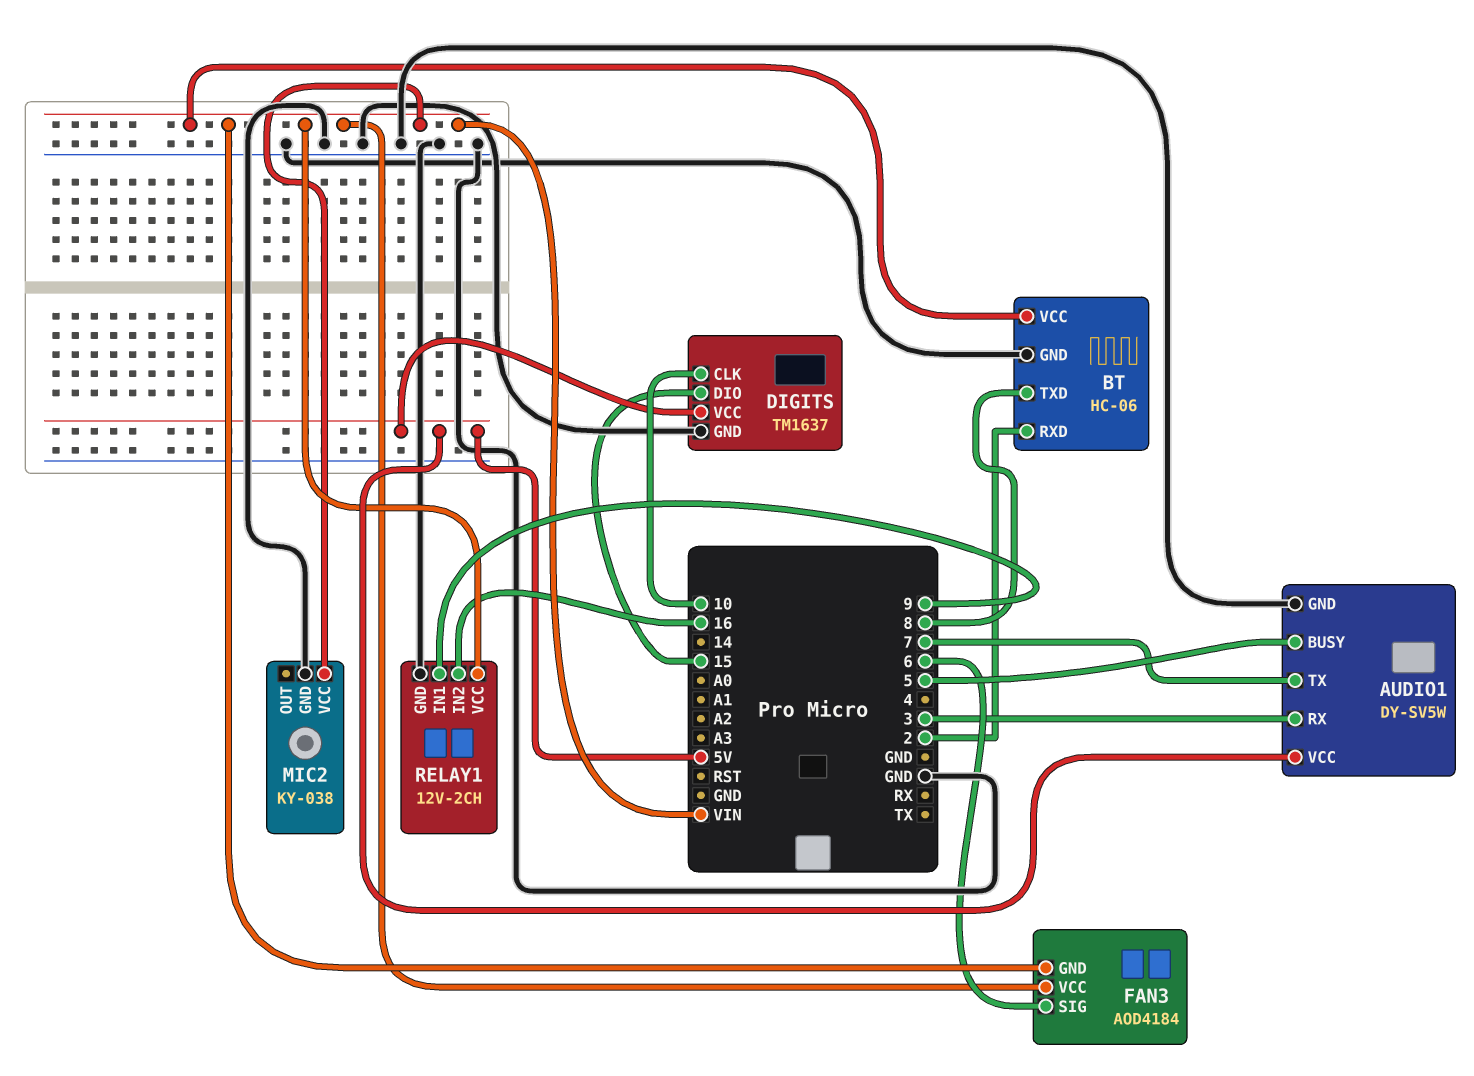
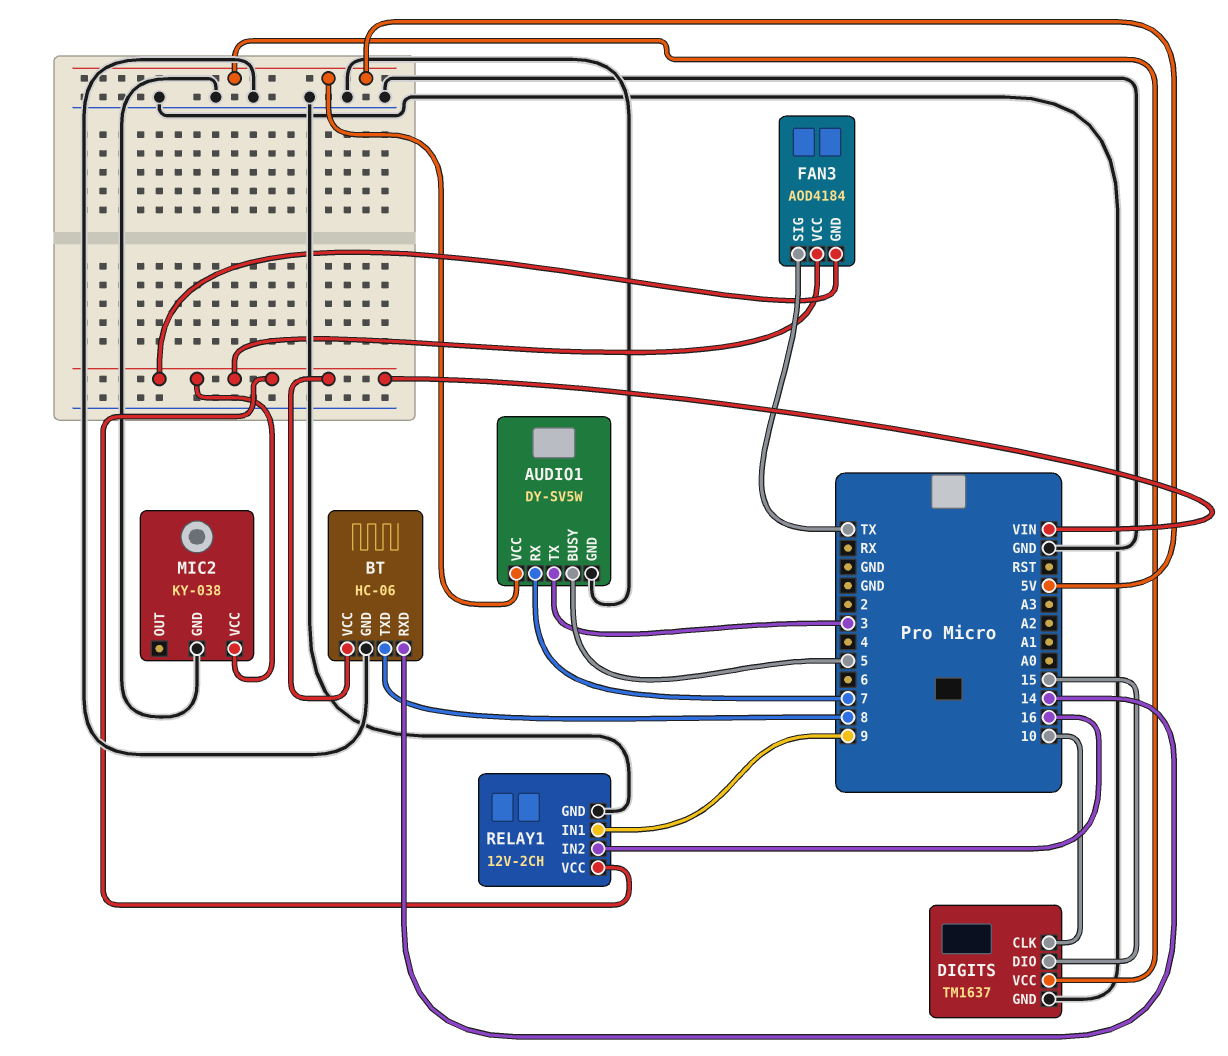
AUDIO1 pin RX: 3 -> 7
AUDIO1 pin TX: 7 -> 3
BT pin RXD: 2 -> 14
FAN3 pin SIG: 6 -> TX

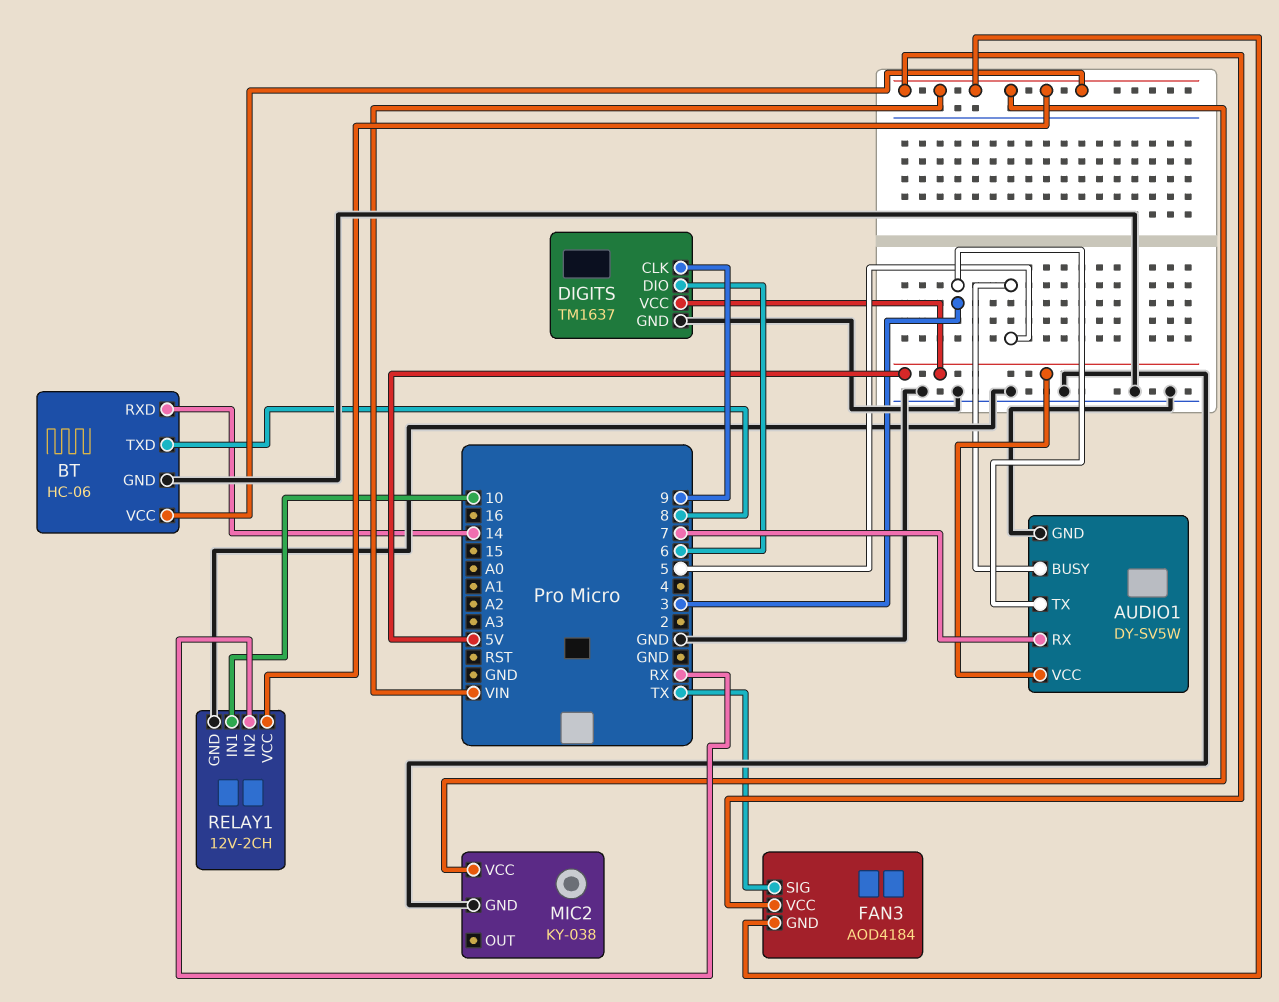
DIGITS pin CLK: 10 -> 9
DIGITS pin DIO: 15 -> 6
RELAY1 pin IN1: 9 -> 10
RELAY1 pin IN2: 16 -> RX

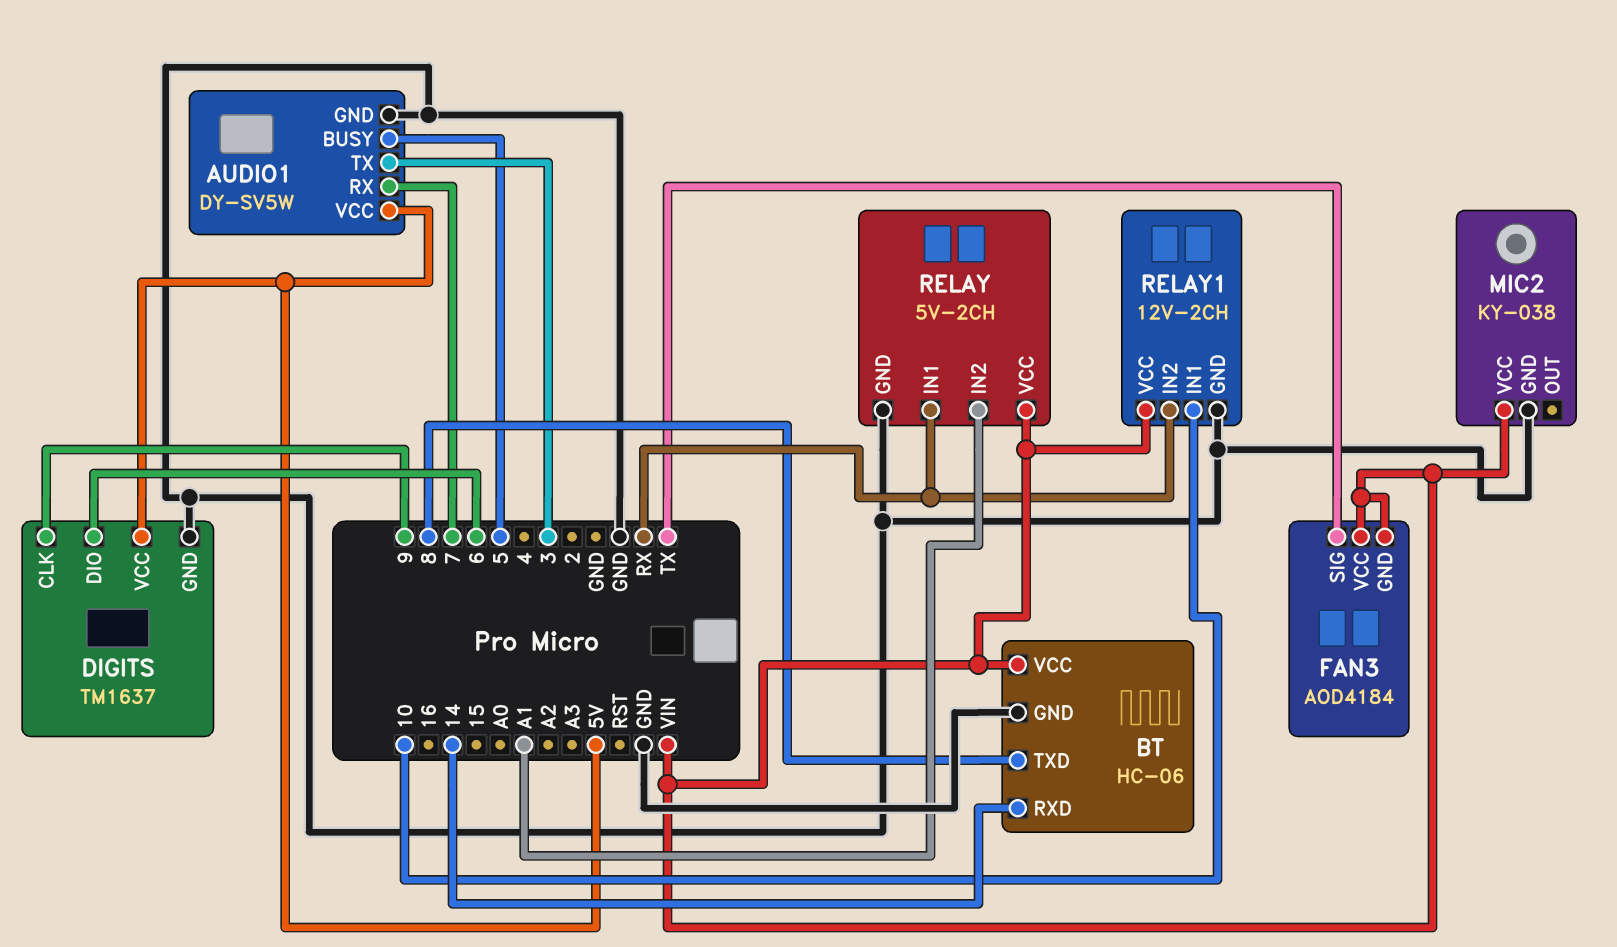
RELAY: none -> 5V-2CH
RELAY pin GND: none -> GND
RELAY pin IN1: none -> RX
RELAY pin IN2: none -> A1
RELAY pin VCC: none -> VIN

